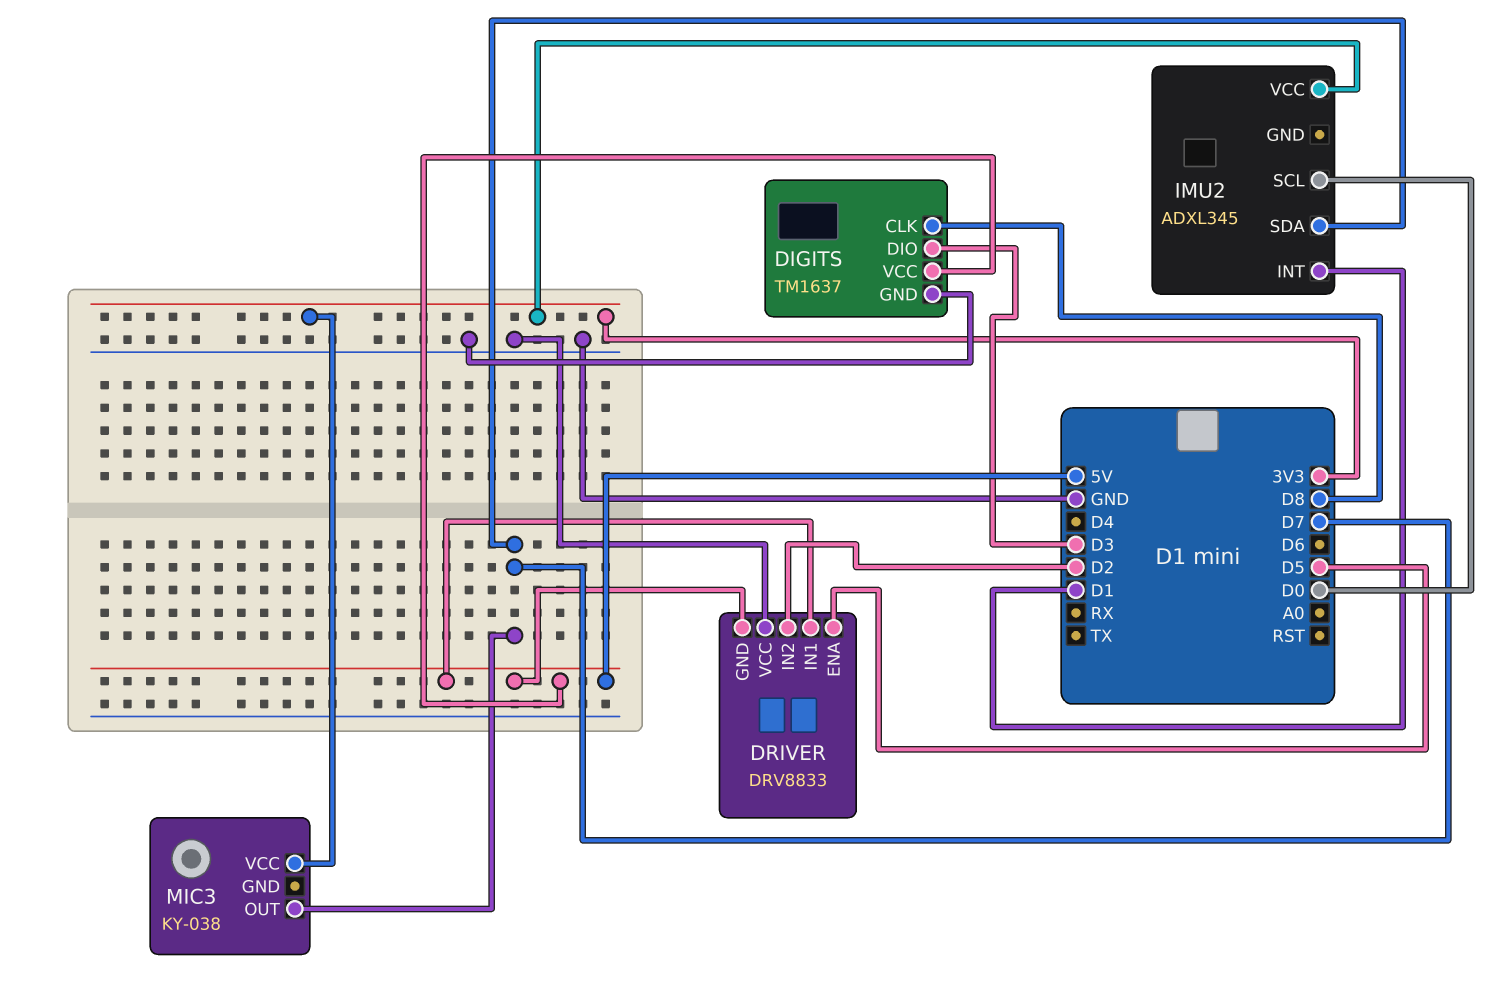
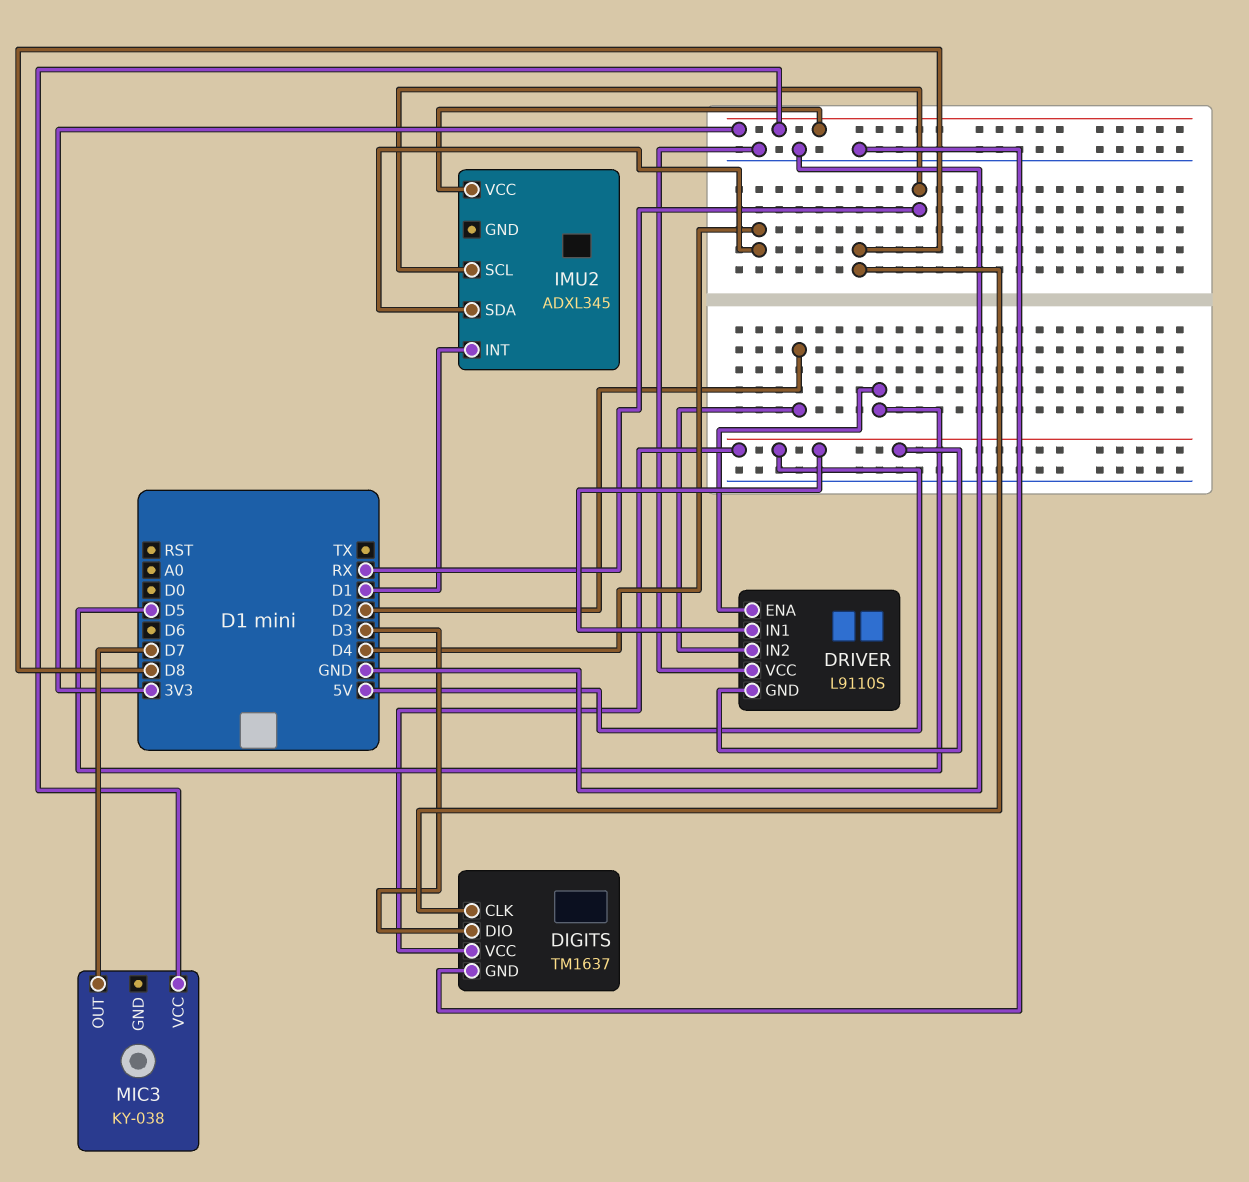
DRIVER: DRV8833 -> L9110S
IMU2 pin SCL: D0 -> RX
IMU2 pin SDA: D7 -> D4

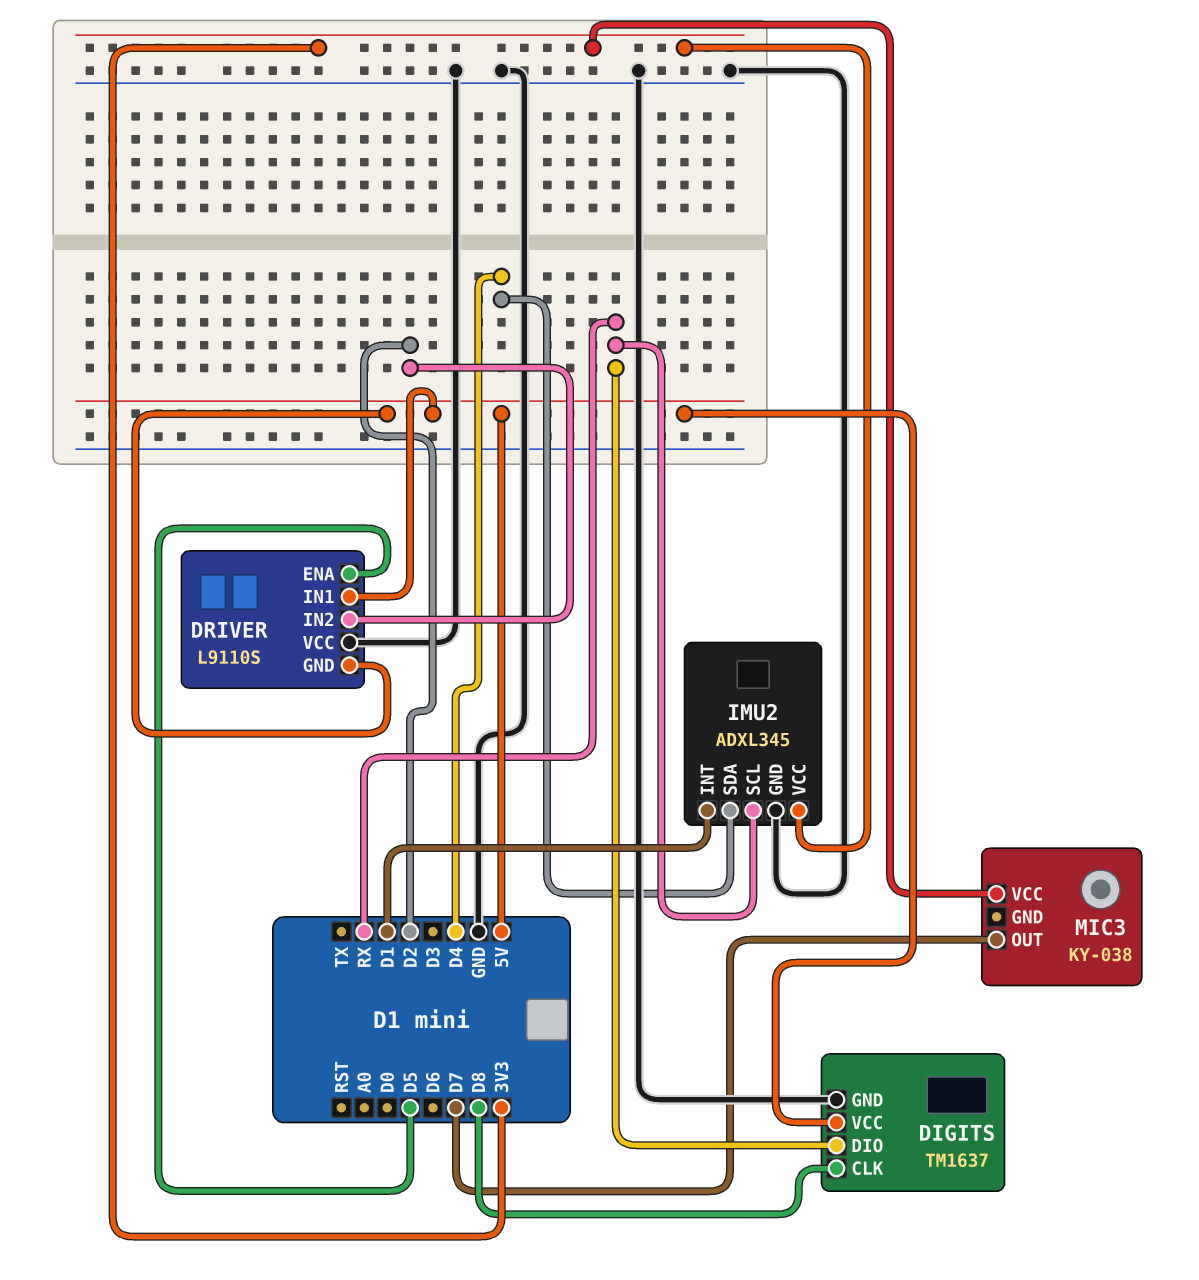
DIGITS pin DIO: D3 -> RX
IMU2 pin GND: none -> GND

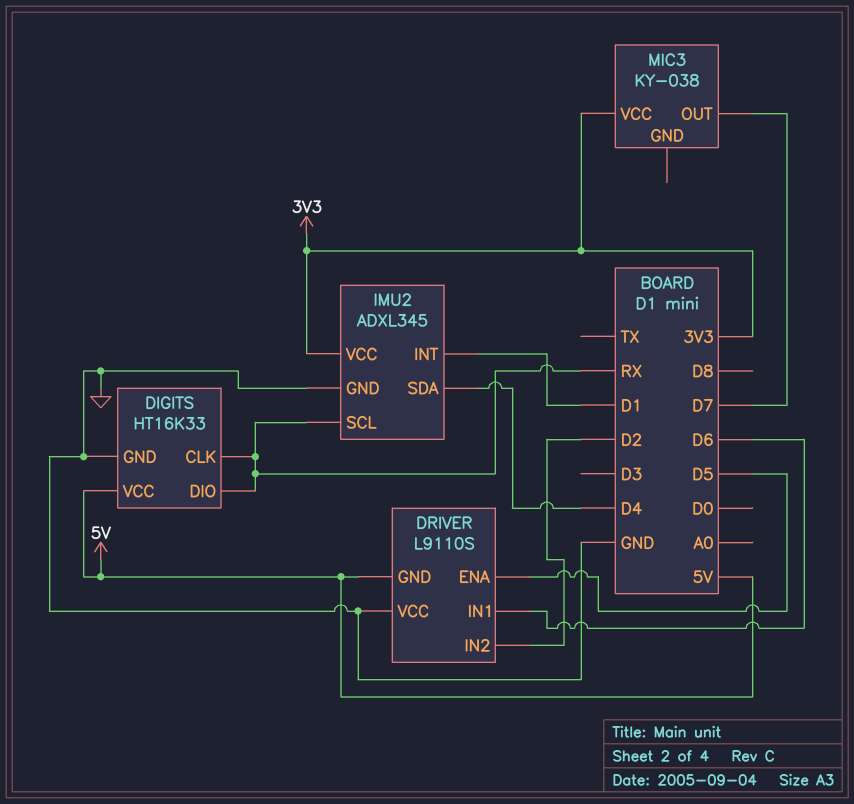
DIGITS: TM1637 -> HT16K33
DIGITS pin CLK: D8 -> RX
DRIVER pin IN1: 5V -> D6

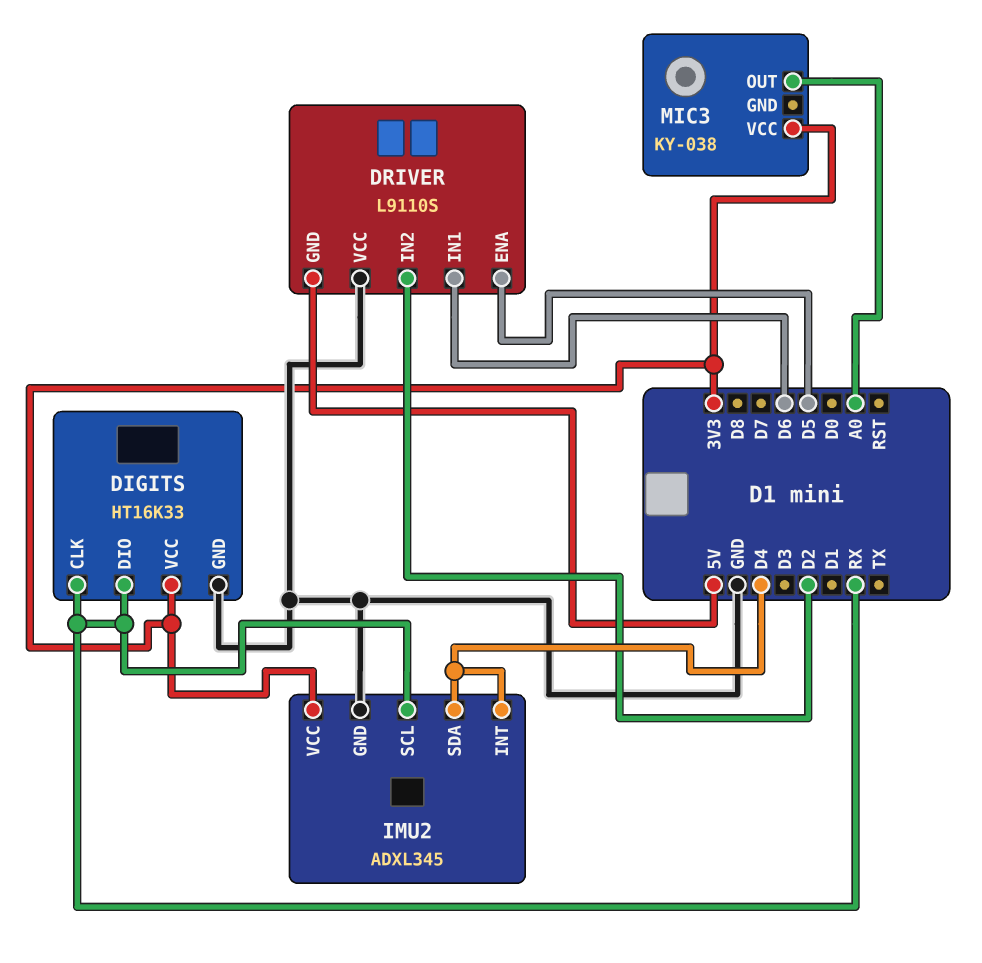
DIGITS pin VCC: 5V -> 3V3
IMU2 pin INT: D1 -> D4
MIC3 pin OUT: D7 -> A0

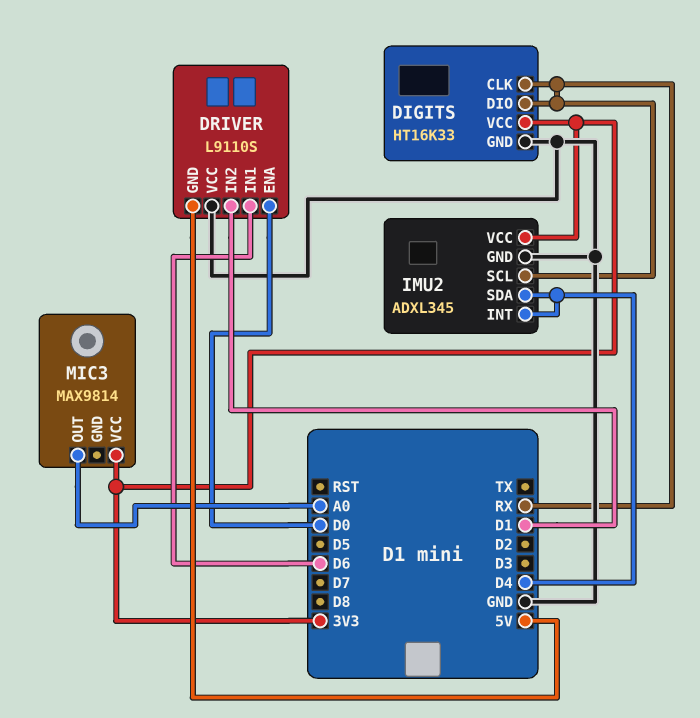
DRIVER pin ENA: D5 -> D0
DRIVER pin IN2: D2 -> D1
MIC3: KY-038 -> MAX9814

